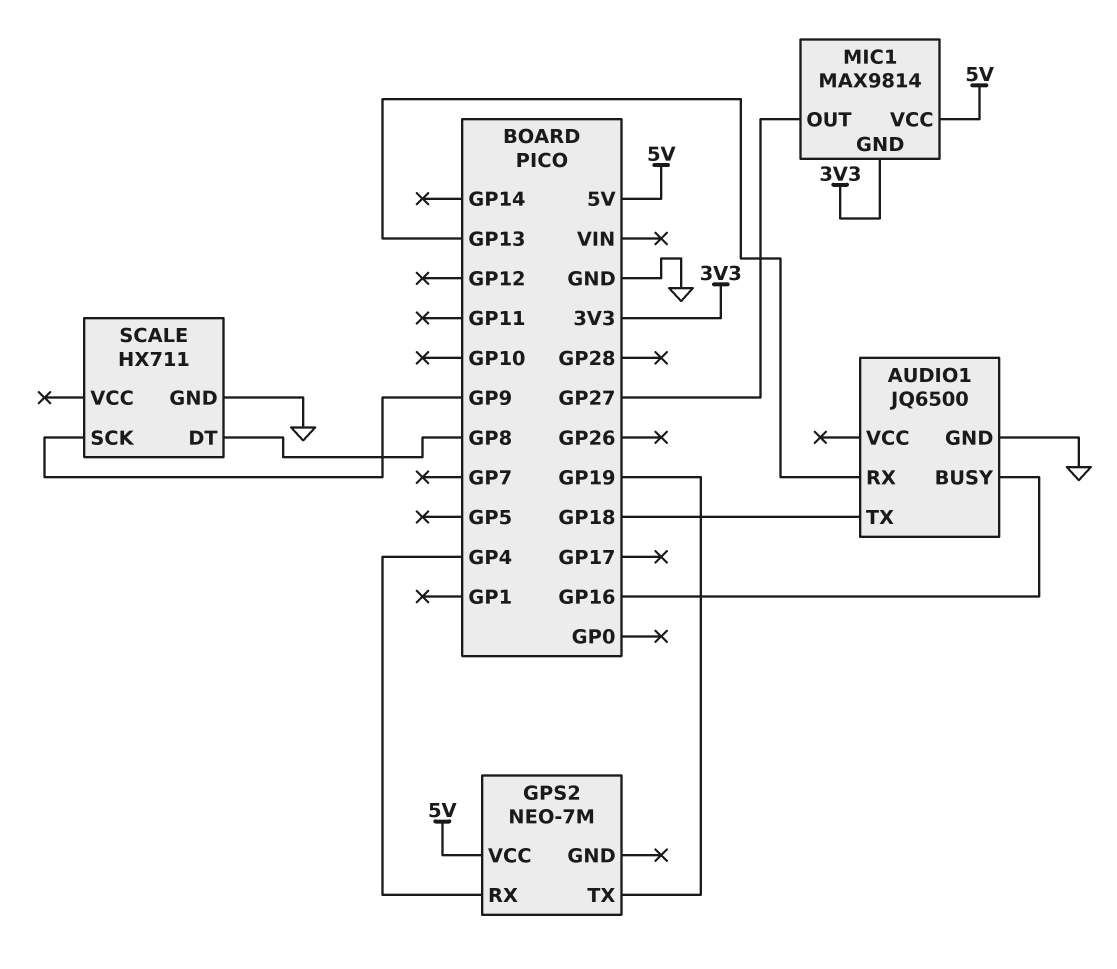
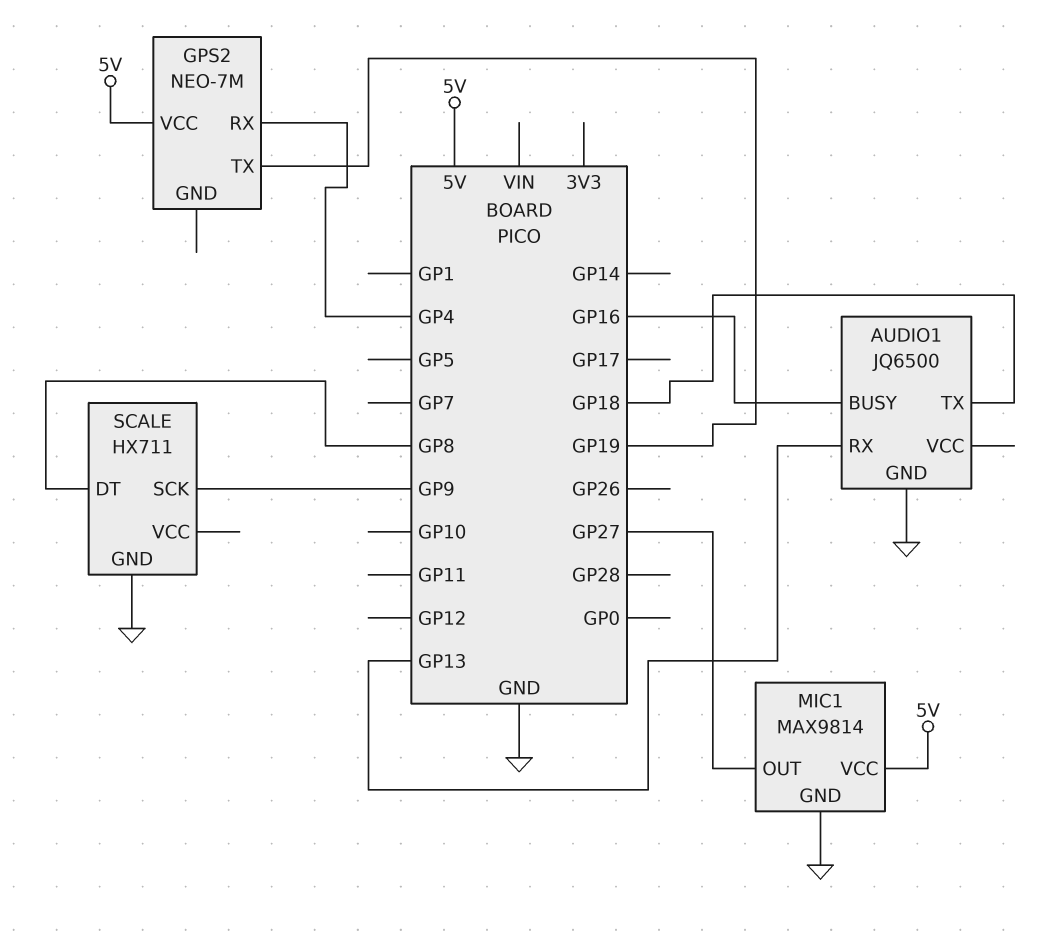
MIC1 pin GND: 3V3 -> GND

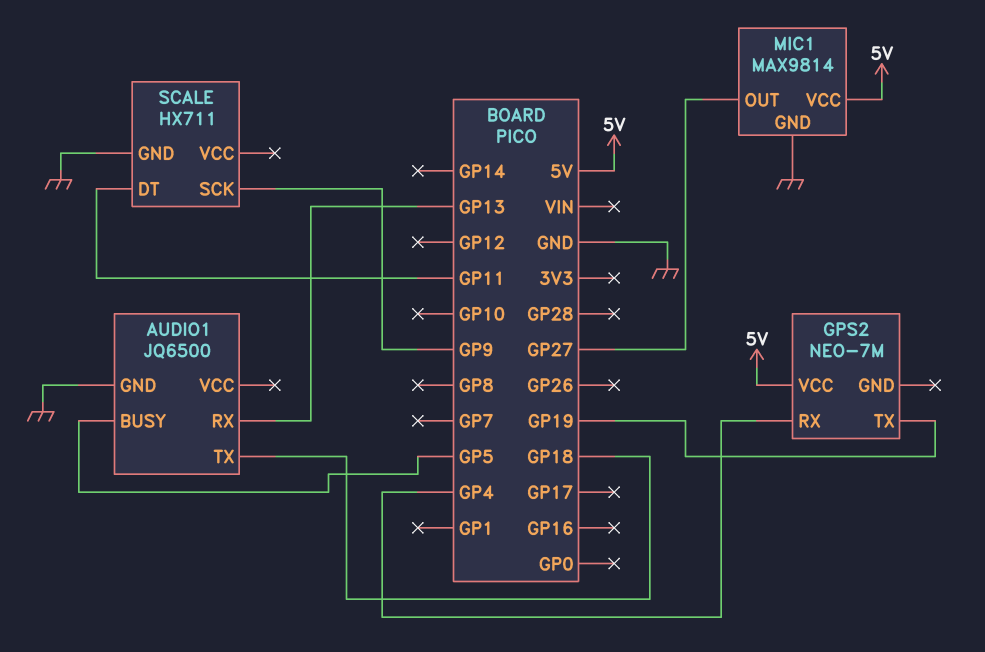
AUDIO1 pin BUSY: GP16 -> GP5
SCALE pin DT: GP8 -> GP11

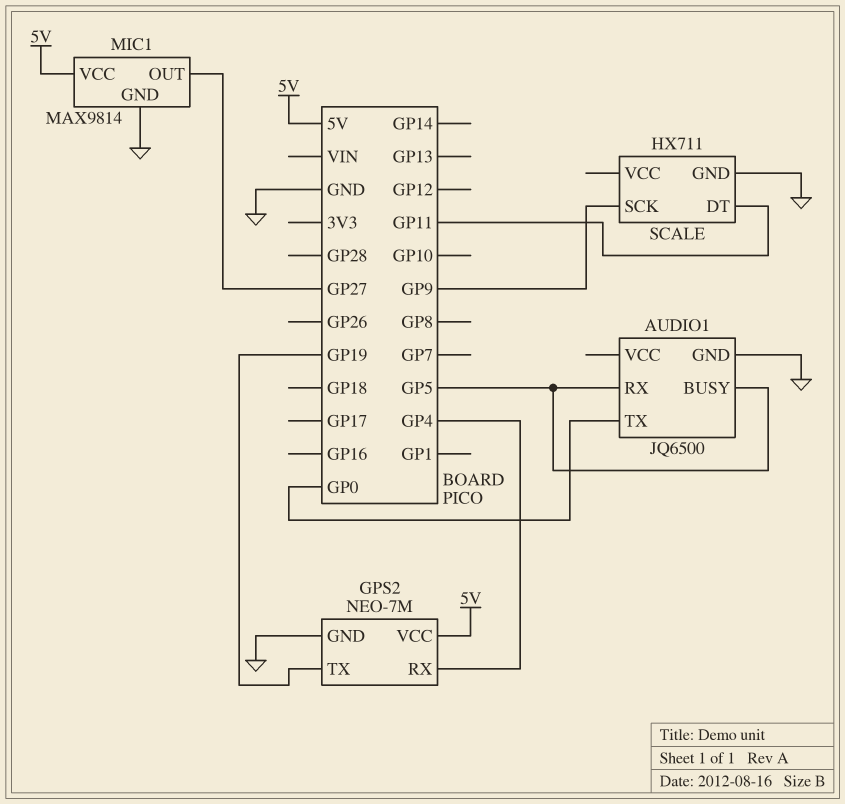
AUDIO1 pin RX: GP13 -> GP5
AUDIO1 pin TX: GP18 -> GP0
GPS2 pin GND: none -> GND

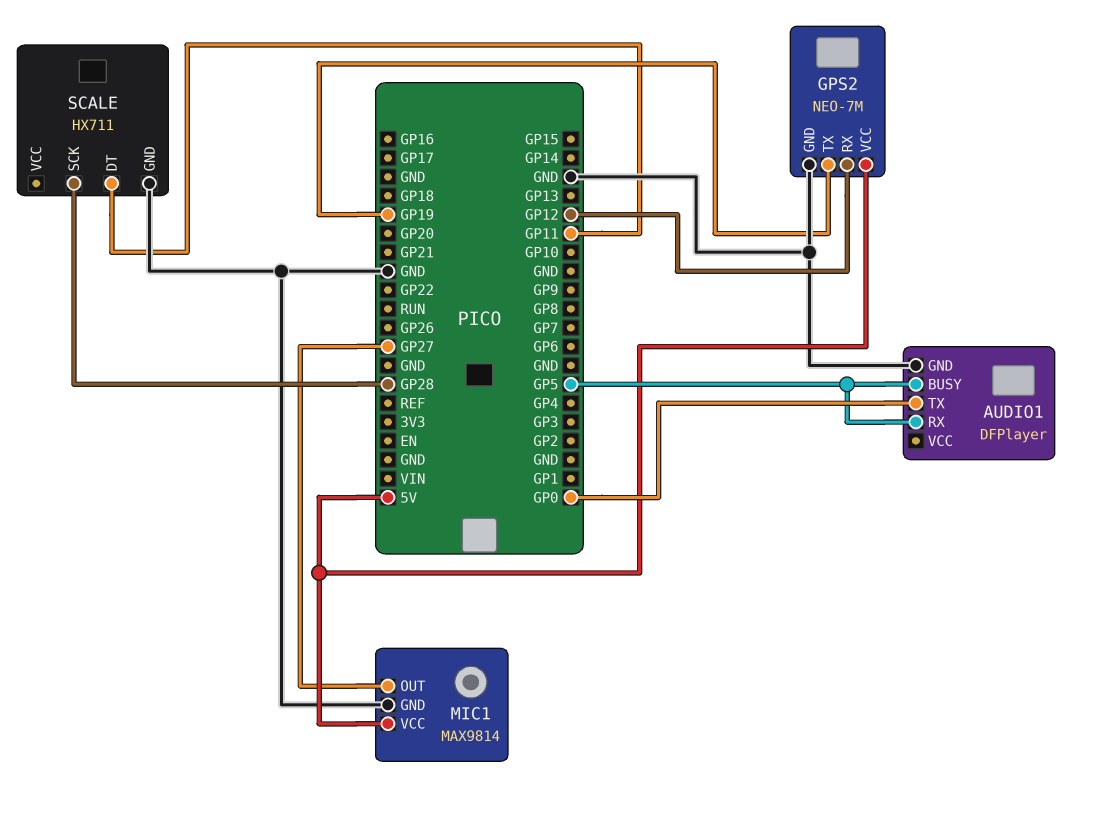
AUDIO1: JQ6500 -> DFPlayer
GPS2 pin RX: GP4 -> GP12
SCALE pin SCK: GP9 -> GP28

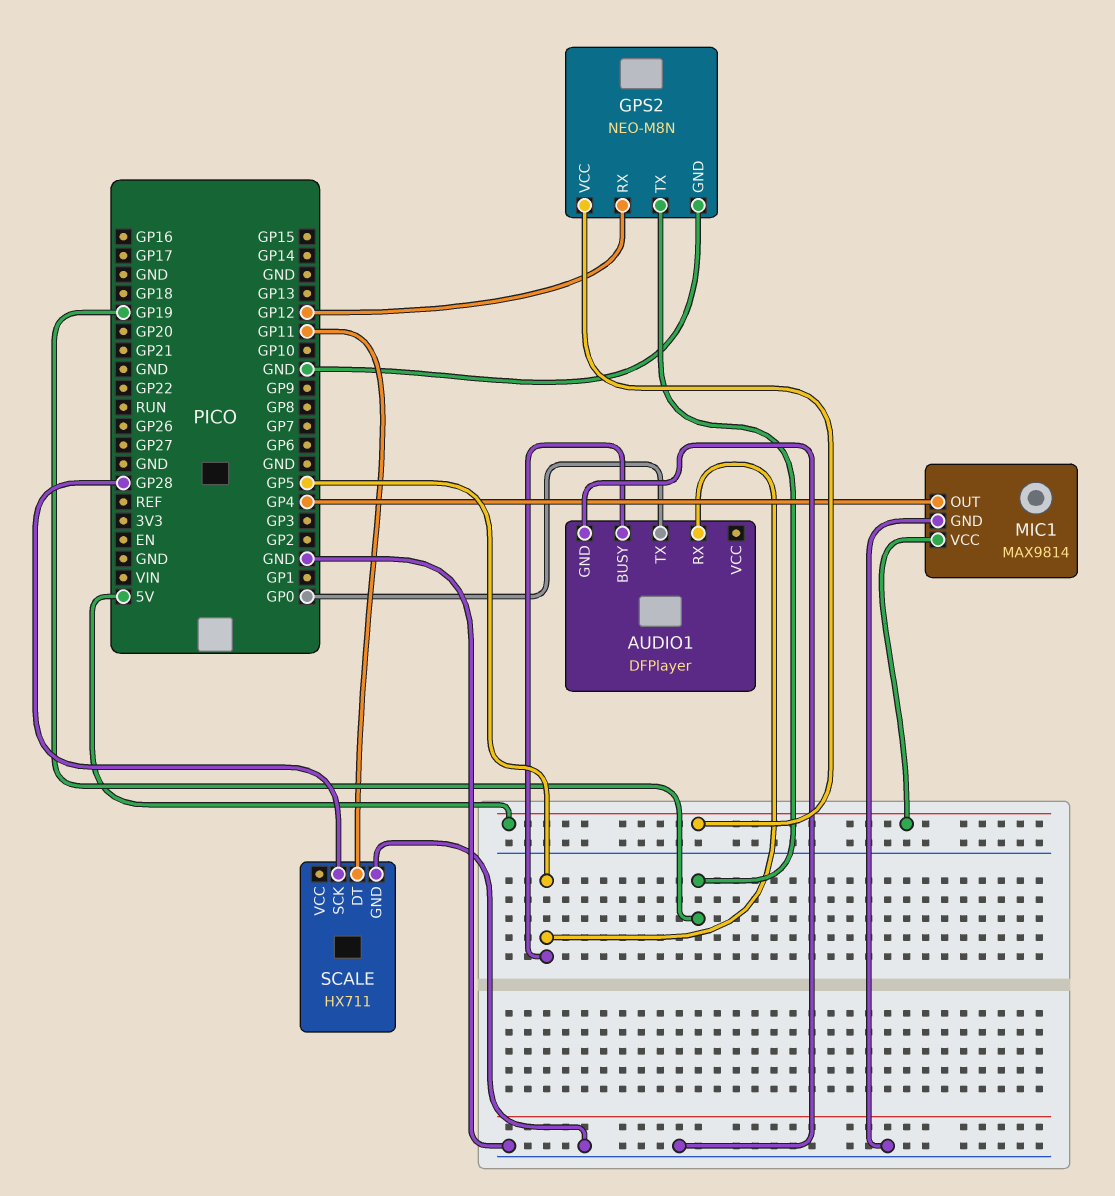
GPS2: NEO-7M -> NEO-M8N
MIC1 pin OUT: GP27 -> GP4

